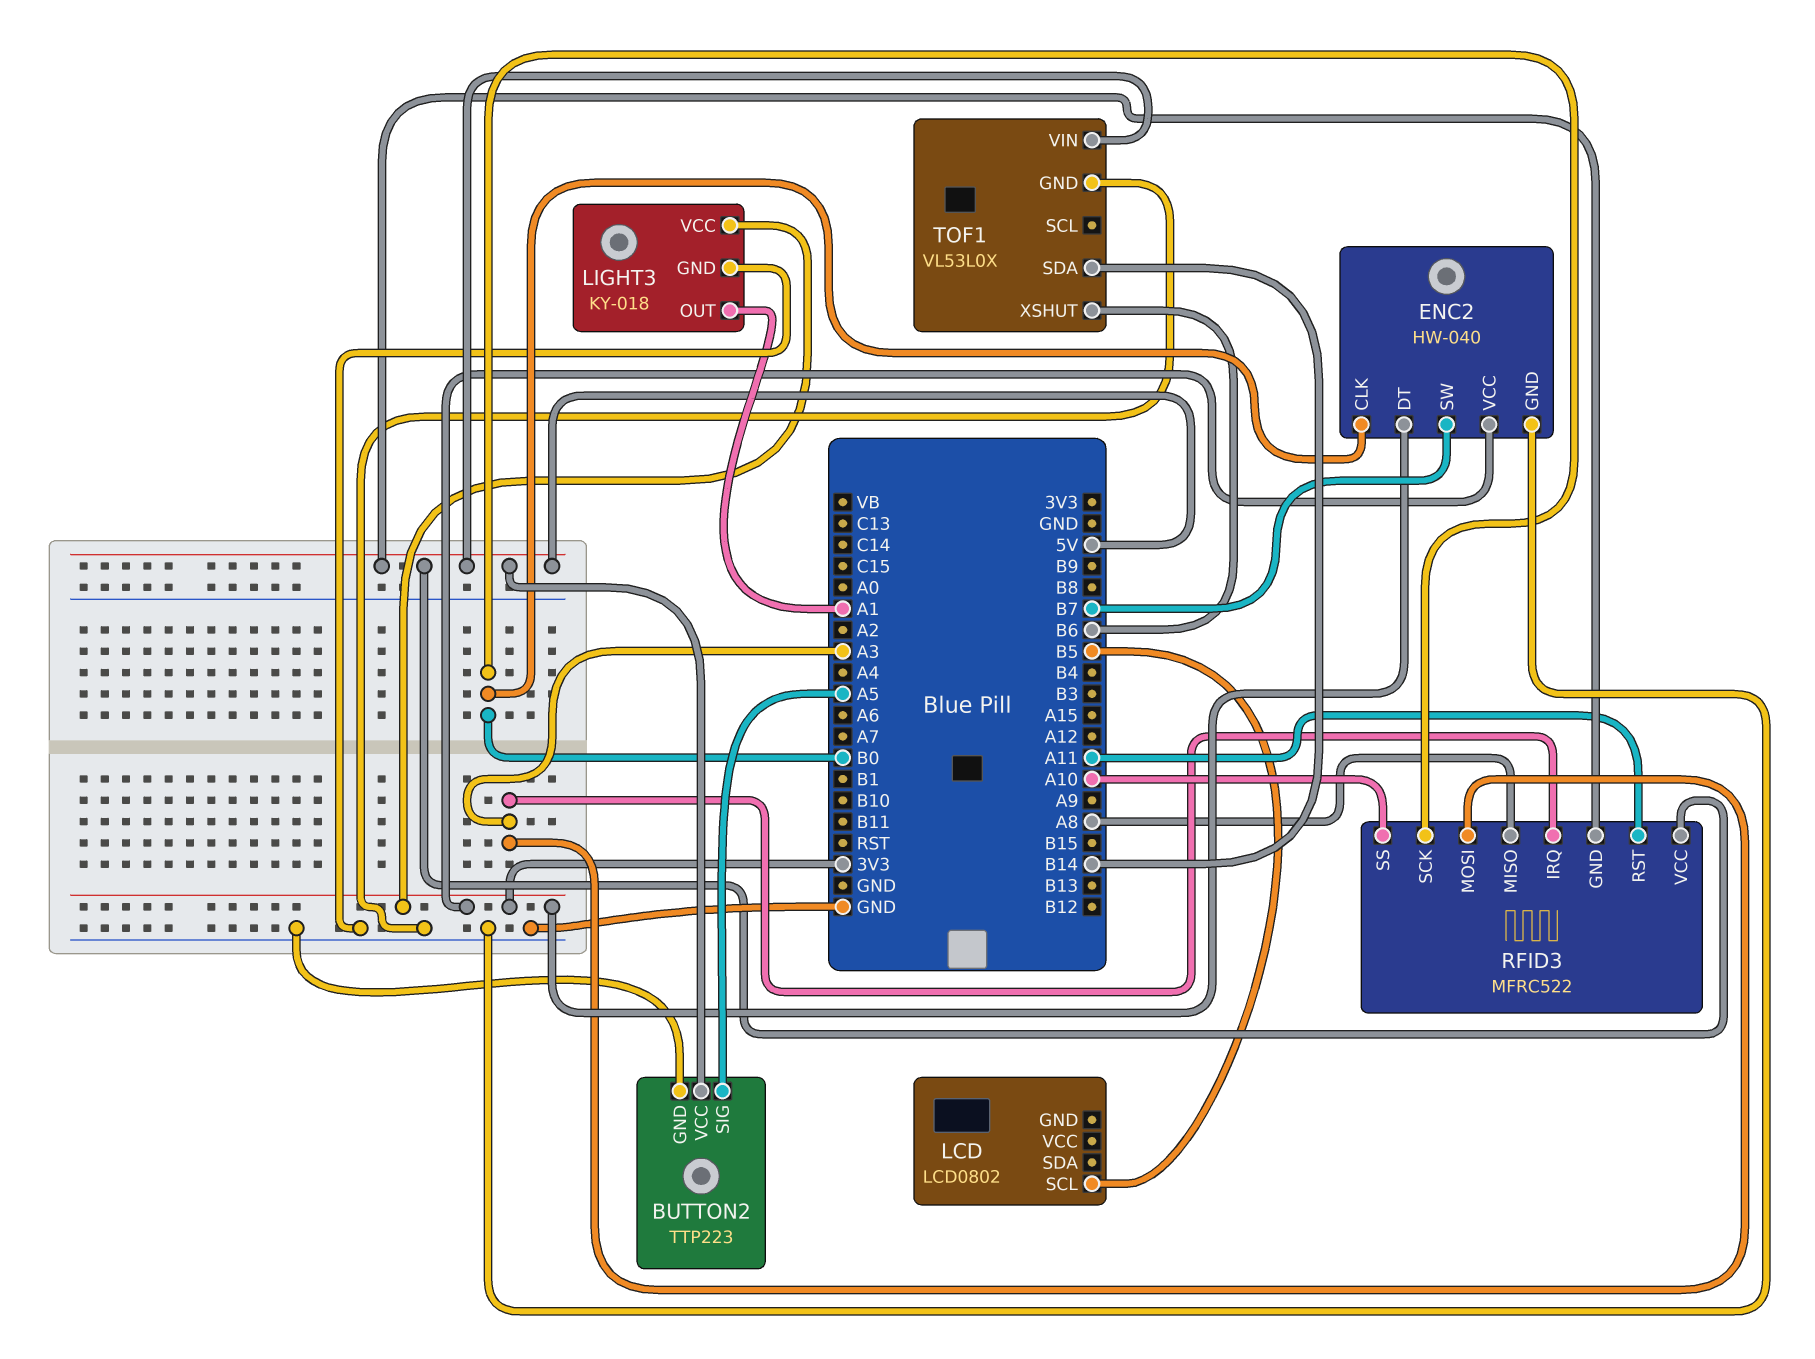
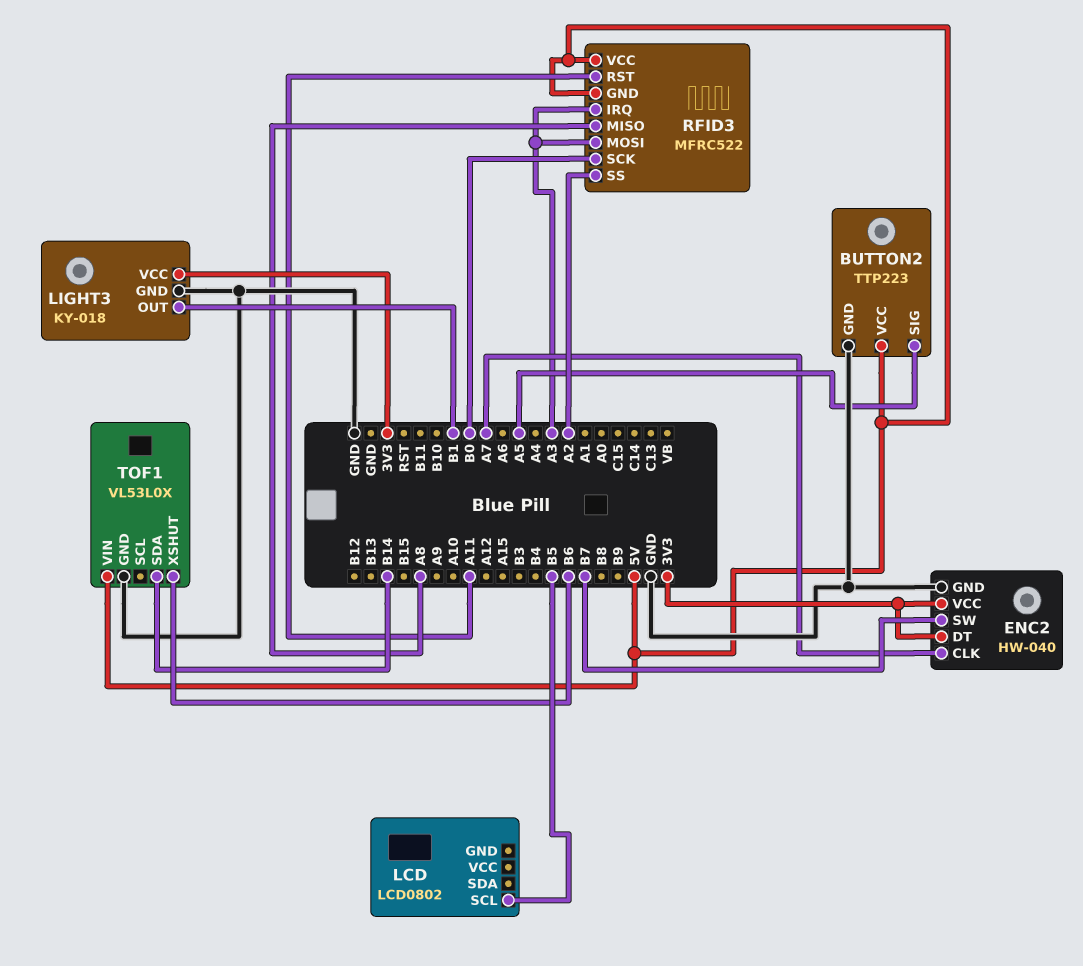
ENC2 pin CLK: B0 -> A7
LIGHT3 pin OUT: A1 -> B1
RFID3 pin SS: A10 -> A2

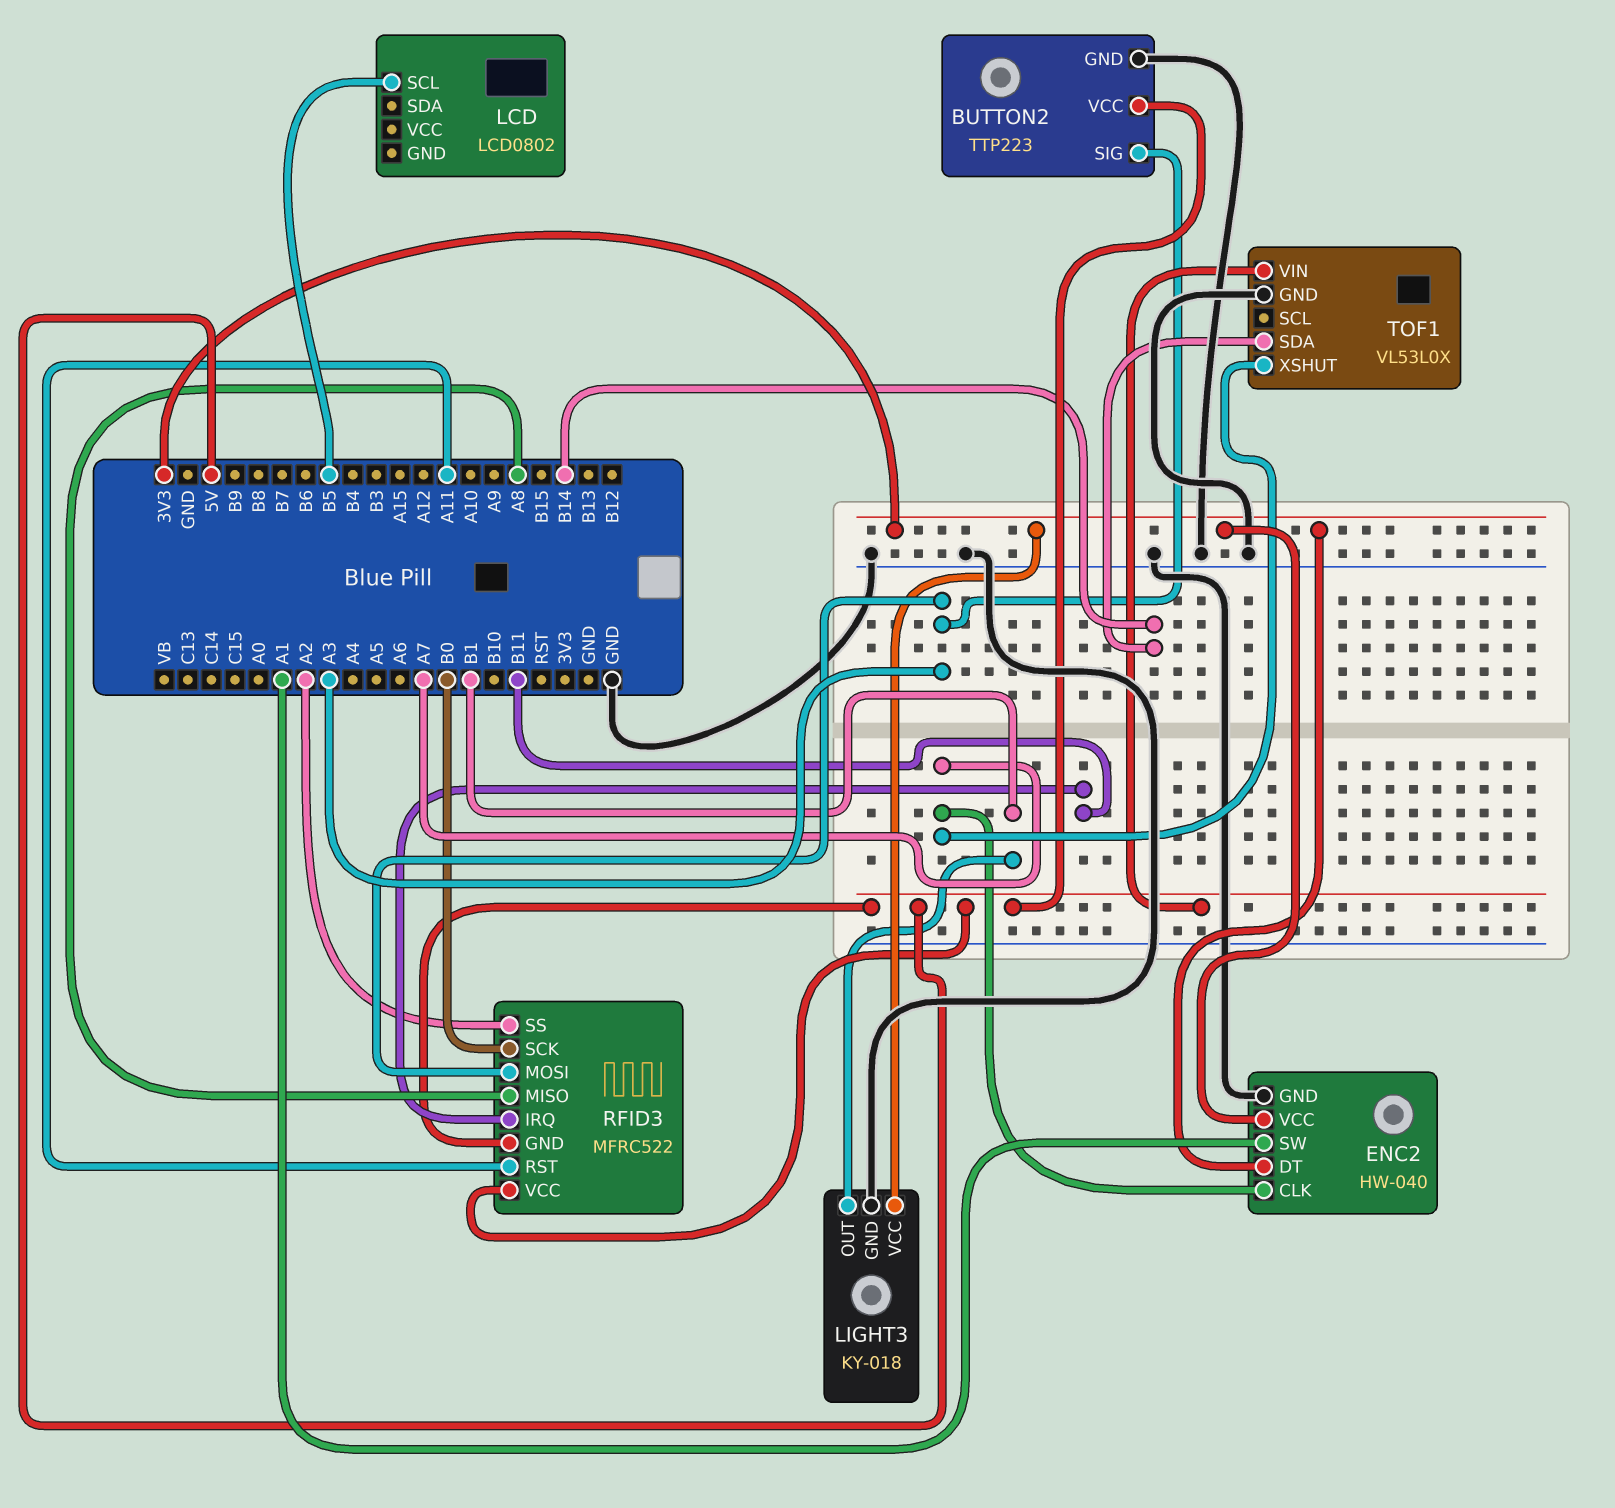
BUTTON2 pin SIG: A5 -> A3
ENC2 pin SW: B7 -> A1
RFID3 pin IRQ: A3 -> B11
TOF1 pin XSHUT: B6 -> A7

